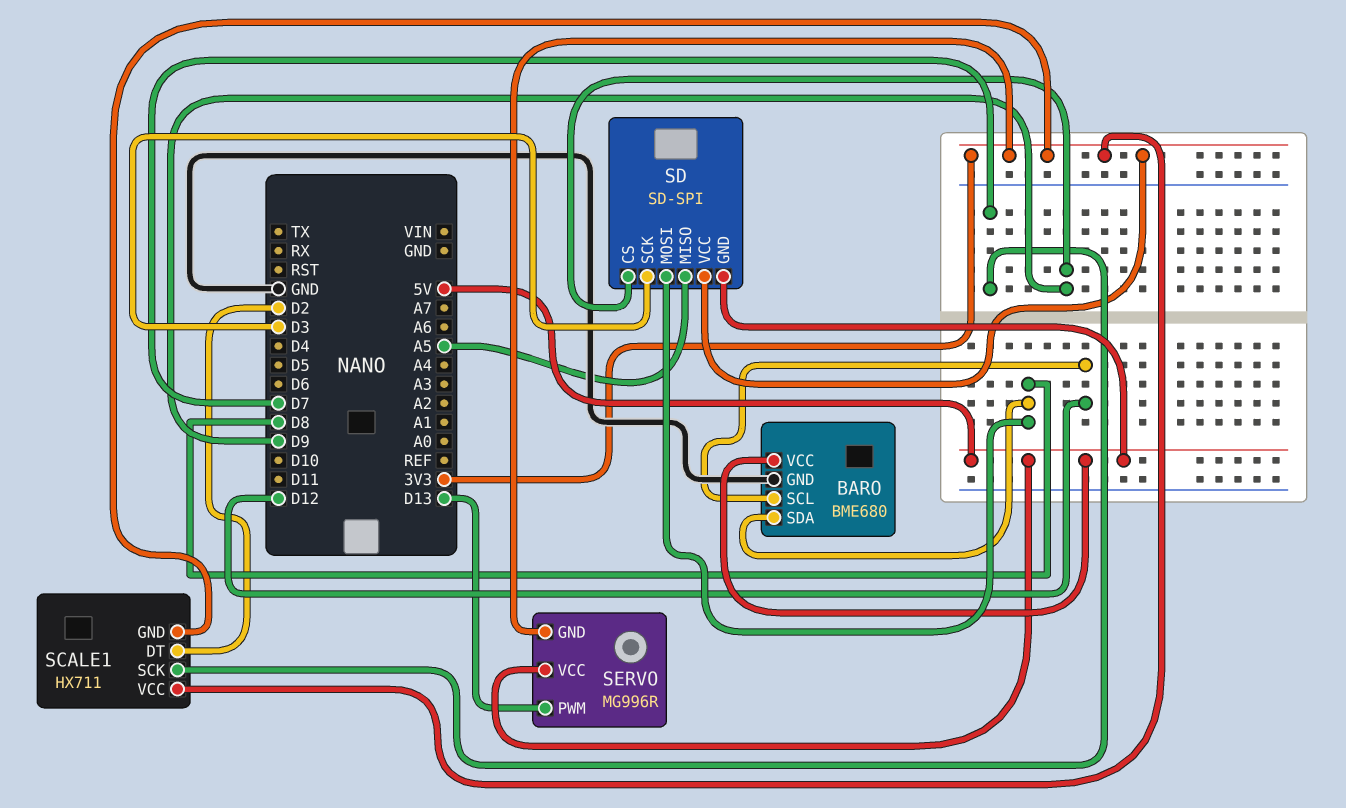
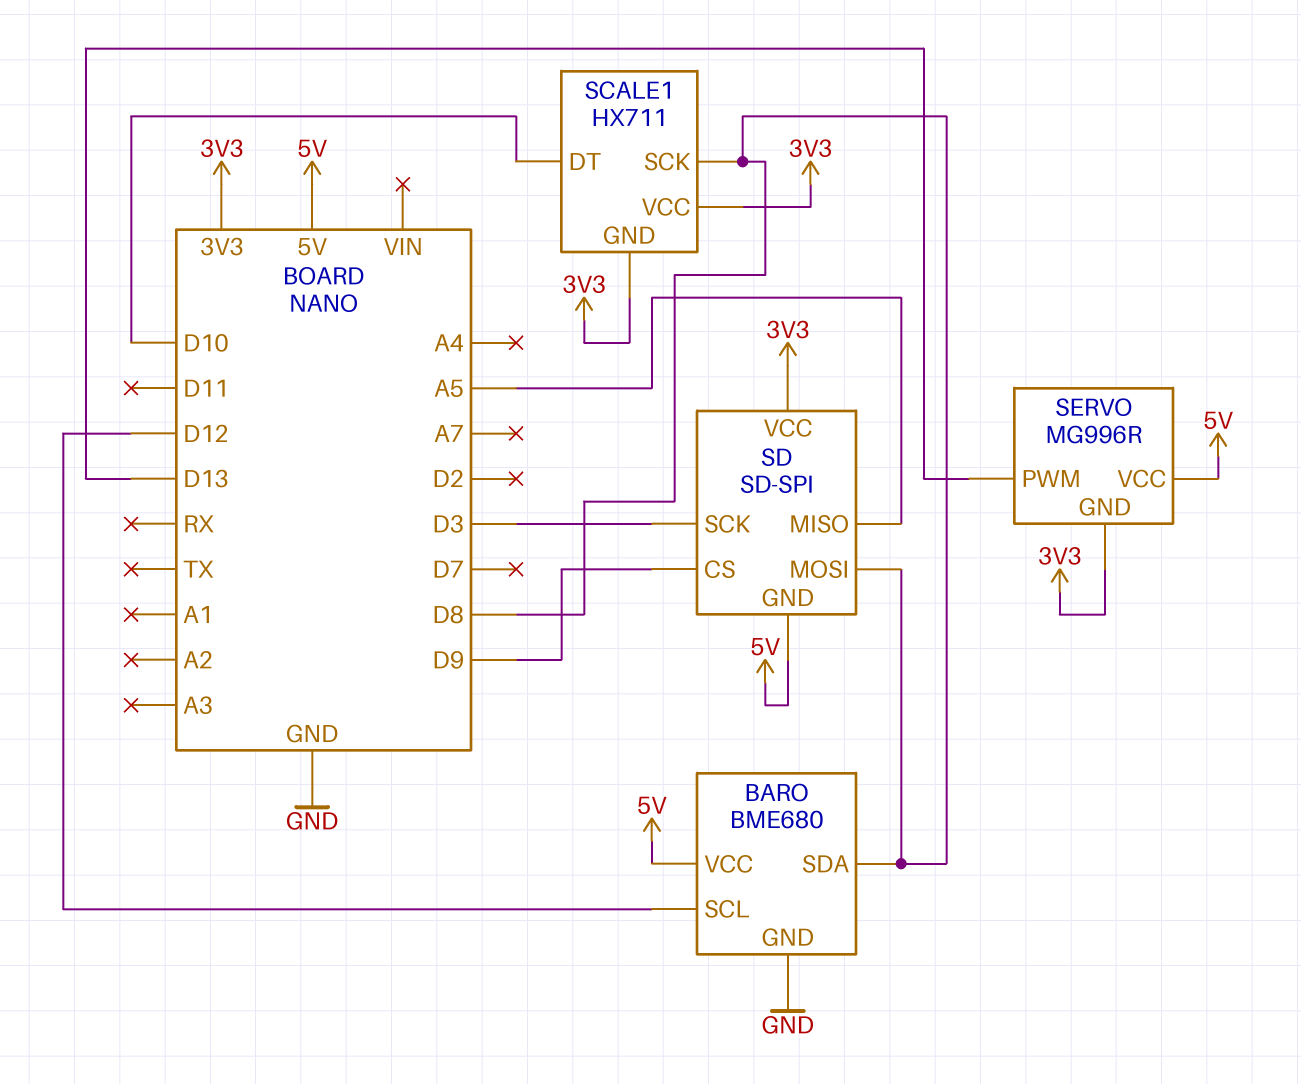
SCALE1 pin DT: D2 -> D10
SCALE1 pin SCK: D7 -> D8

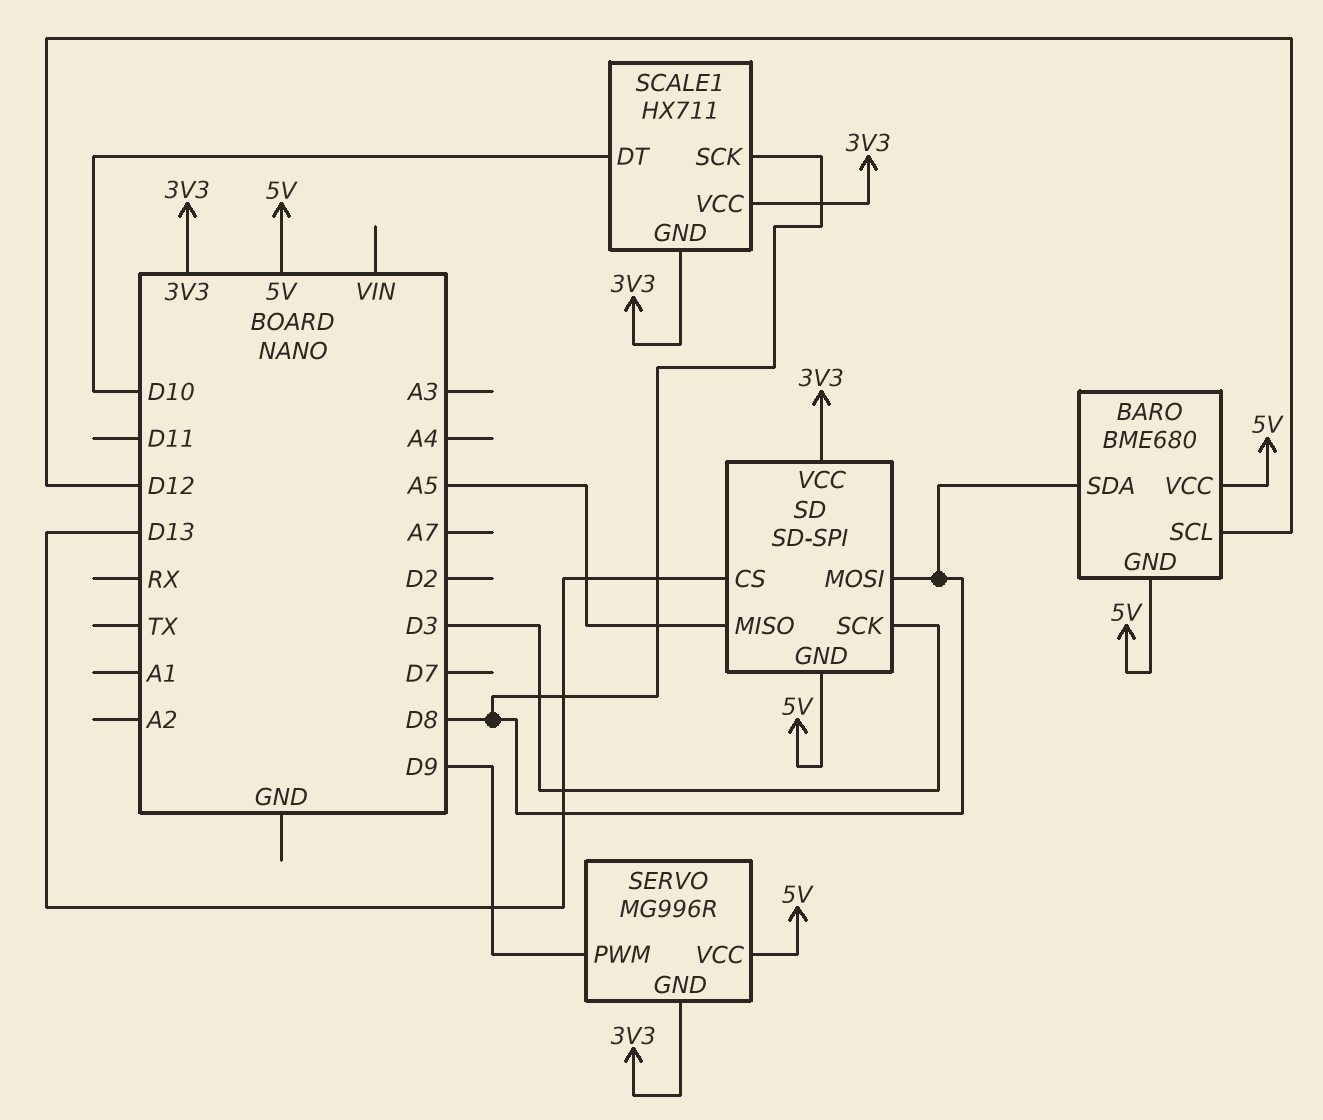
BARO pin GND: GND -> 5V
SD pin CS: D9 -> D13
SERVO pin PWM: D13 -> D9

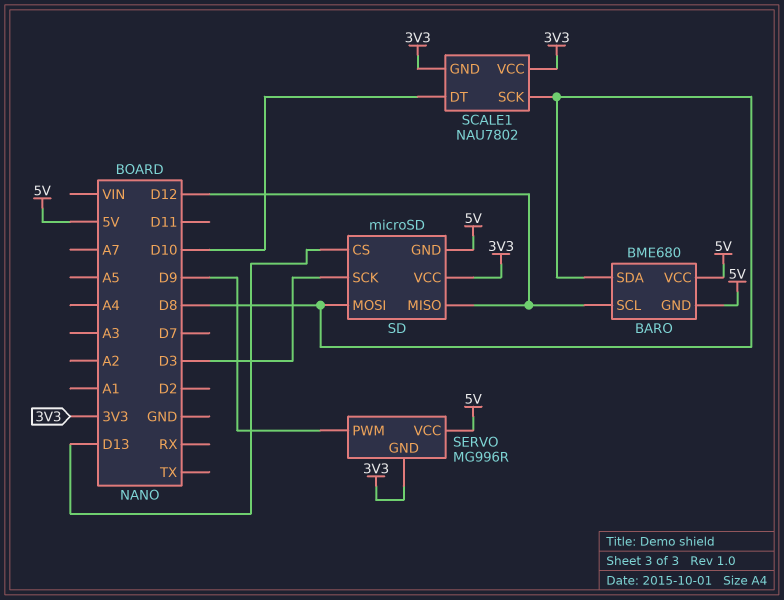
SCALE1: HX711 -> NAU7802
SD: SD-SPI -> microSD
SD pin MISO: A5 -> D12

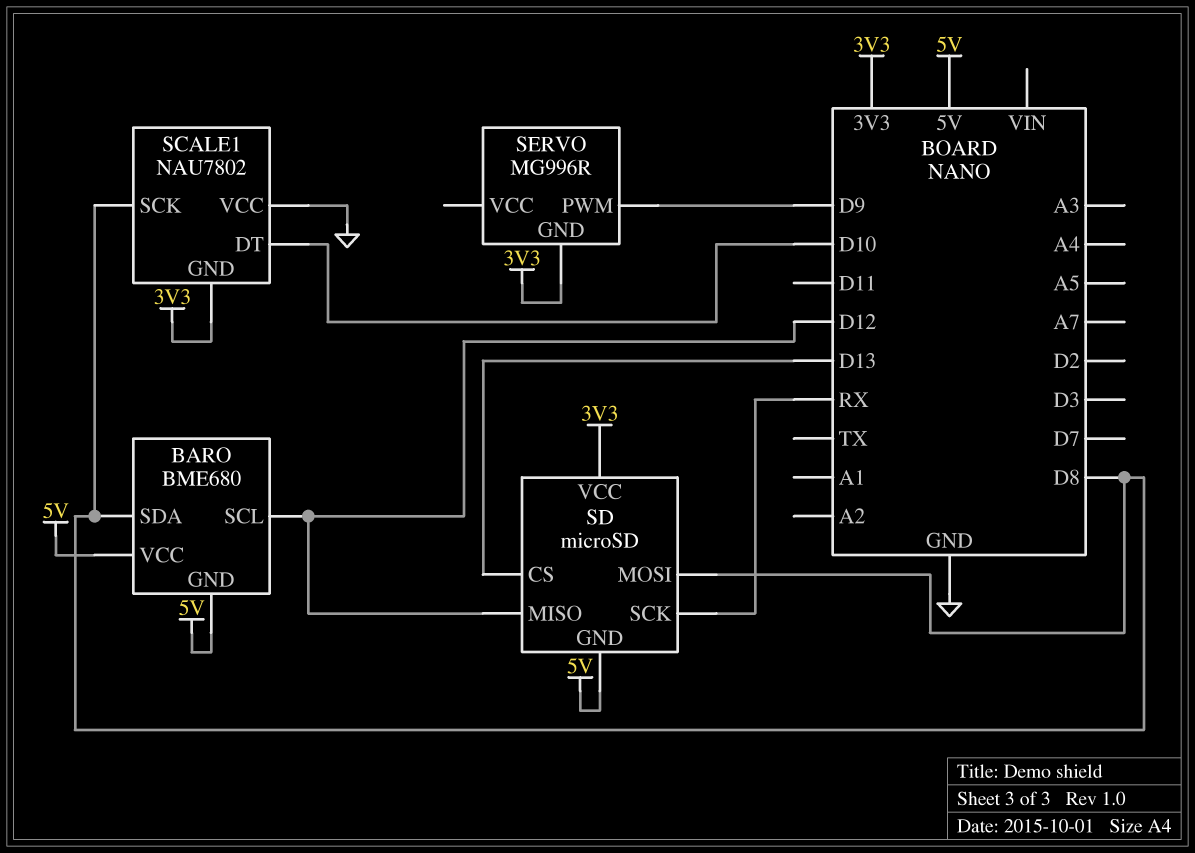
SCALE1 pin VCC: 3V3 -> GND
SD pin SCK: D3 -> RX
SERVO pin VCC: 5V -> none

